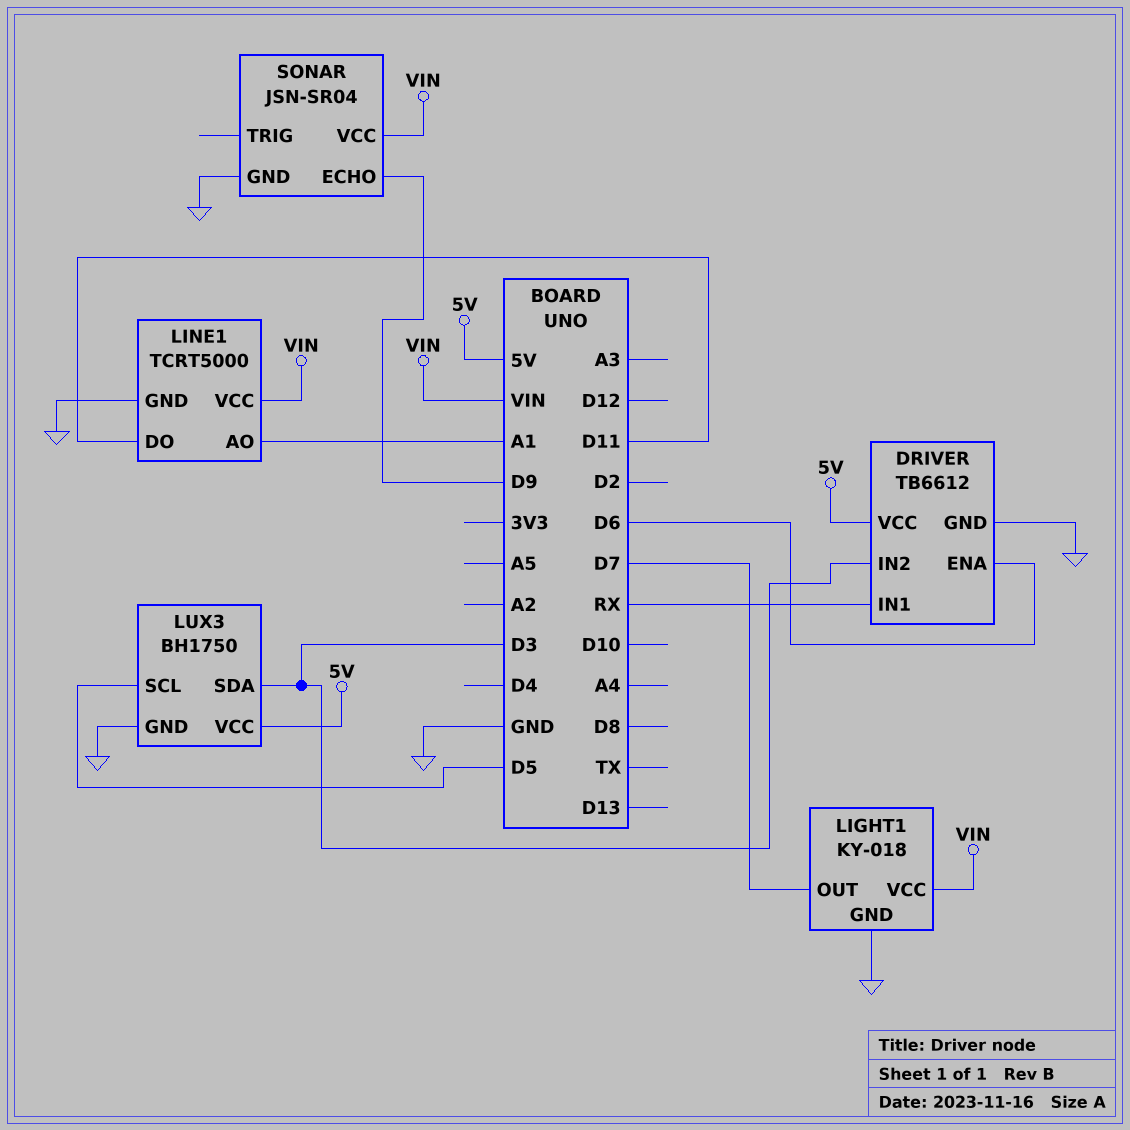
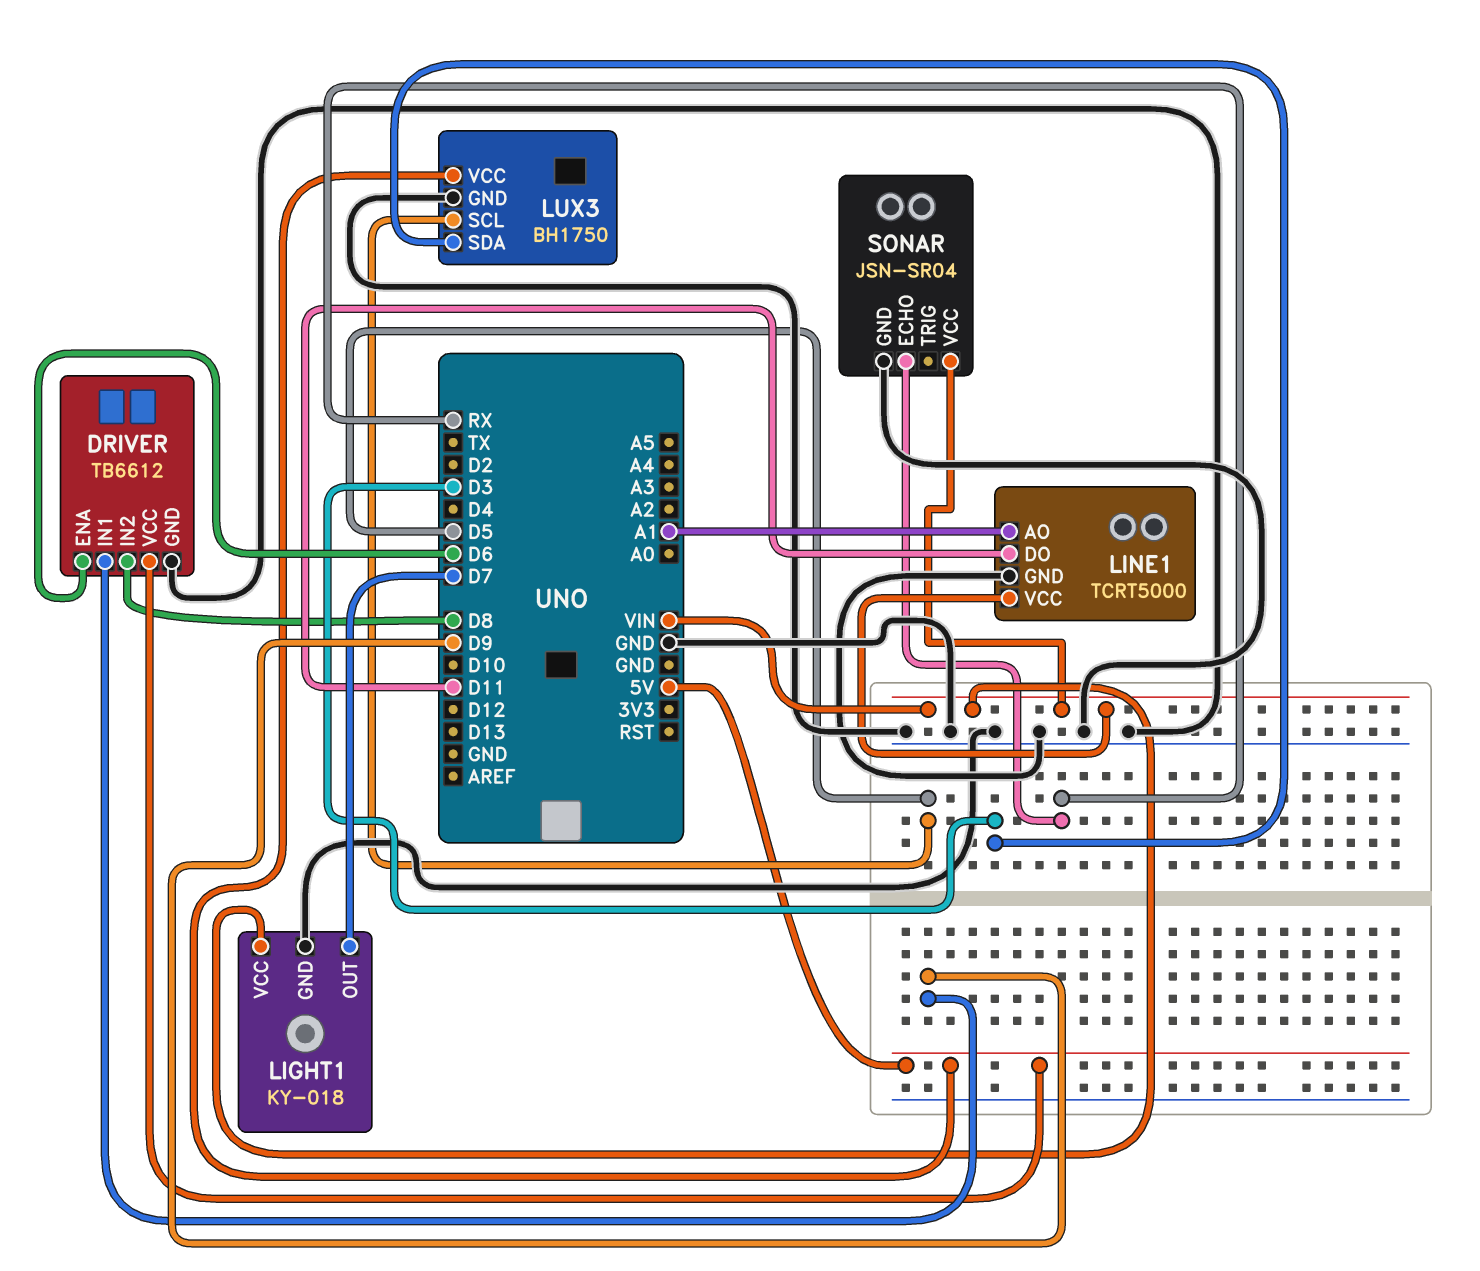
DRIVER pin IN1: RX -> D9
DRIVER pin IN2: D3 -> D8
SONAR pin ECHO: D9 -> RX

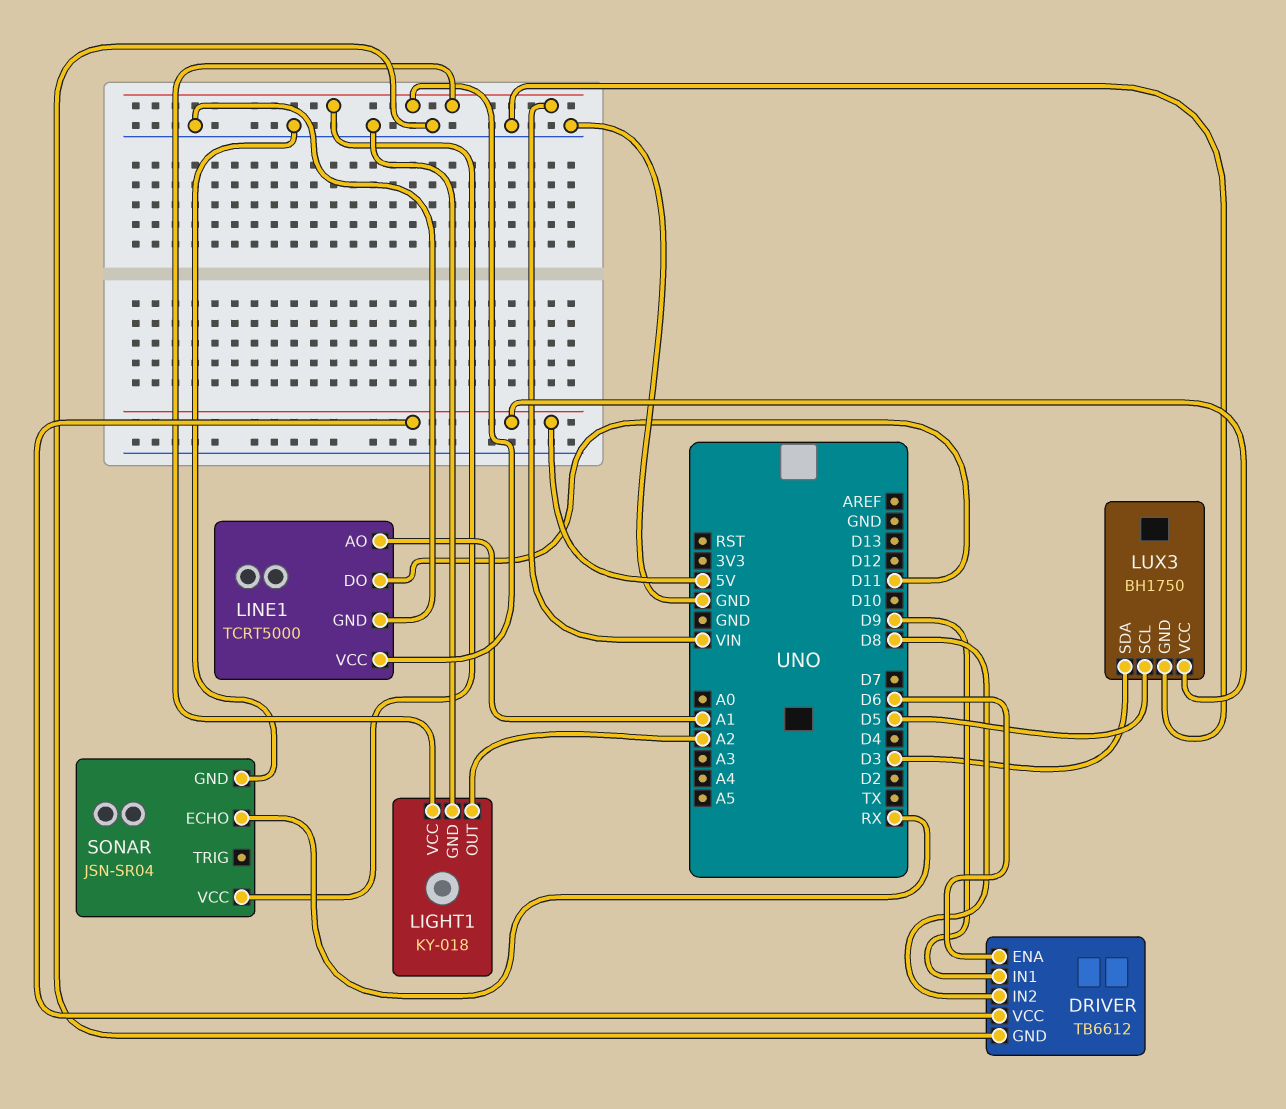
LIGHT1 pin OUT: D7 -> A2

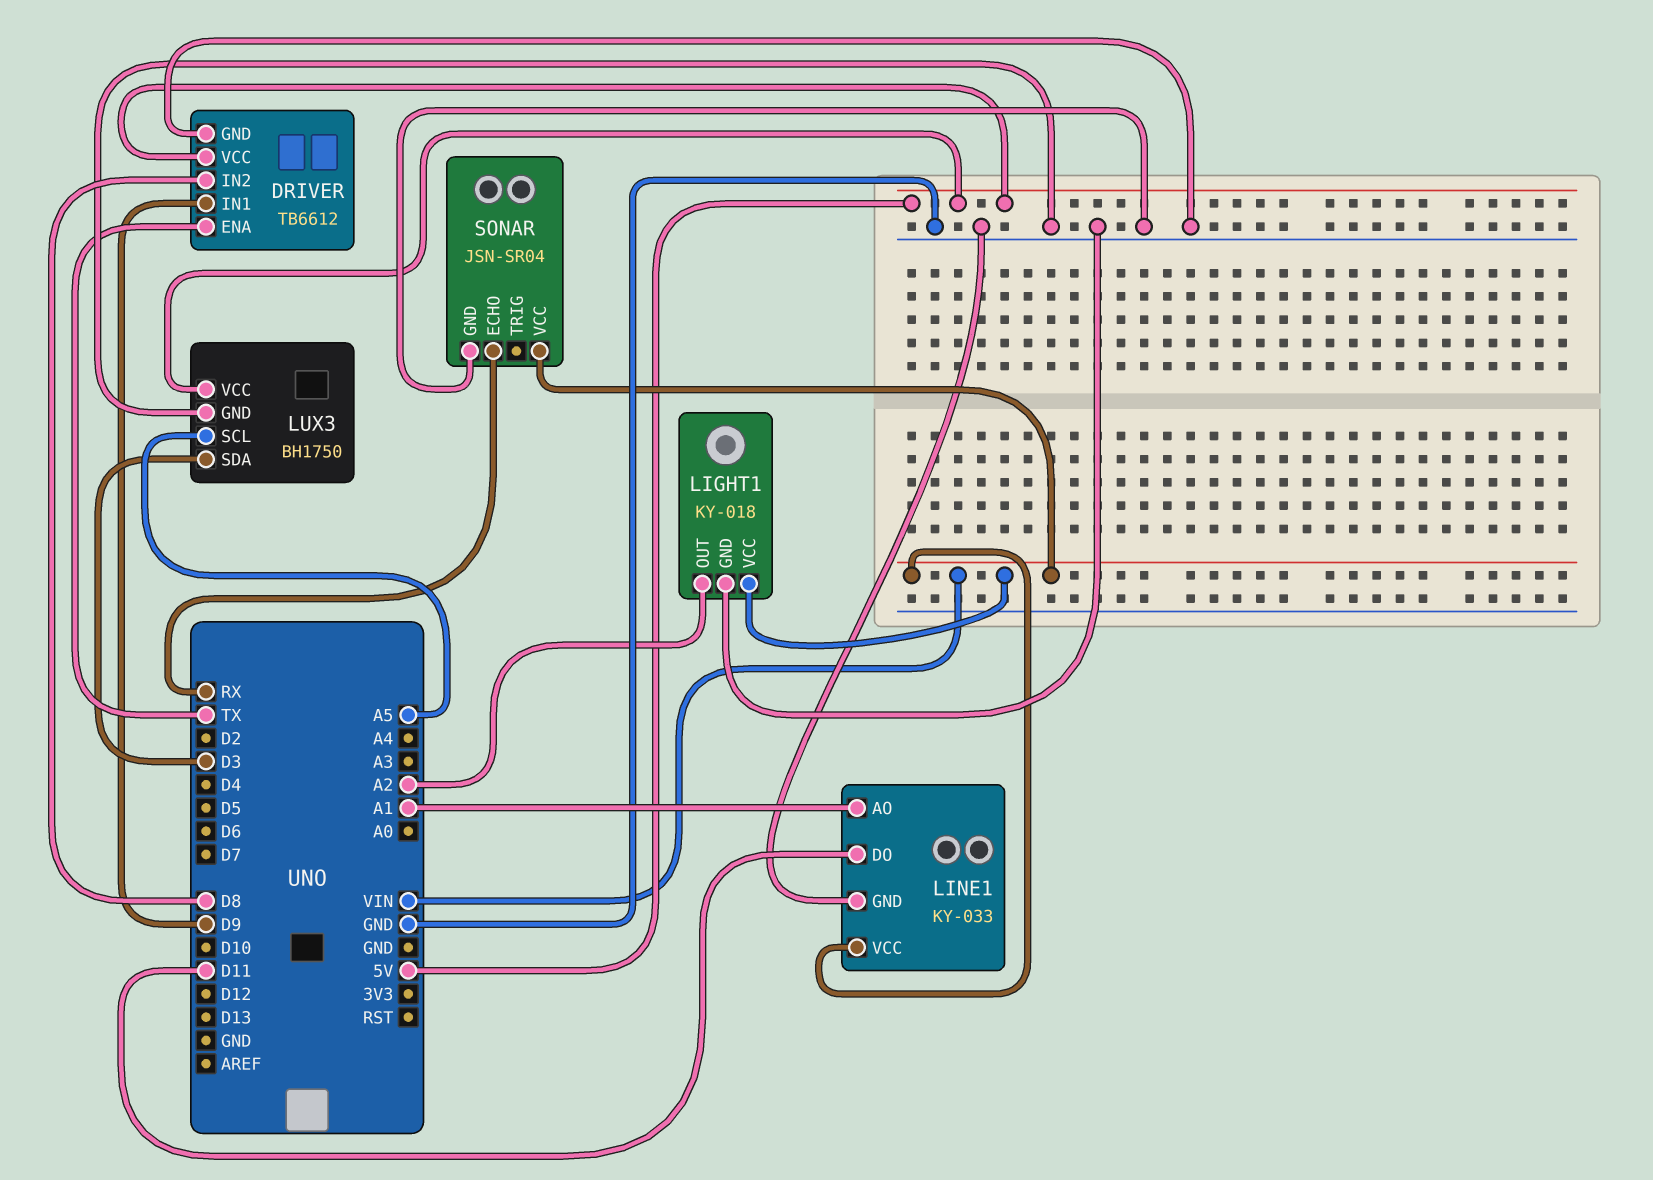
DRIVER pin ENA: D6 -> TX
LINE1: TCRT5000 -> KY-033
LUX3 pin SCL: D5 -> A5

